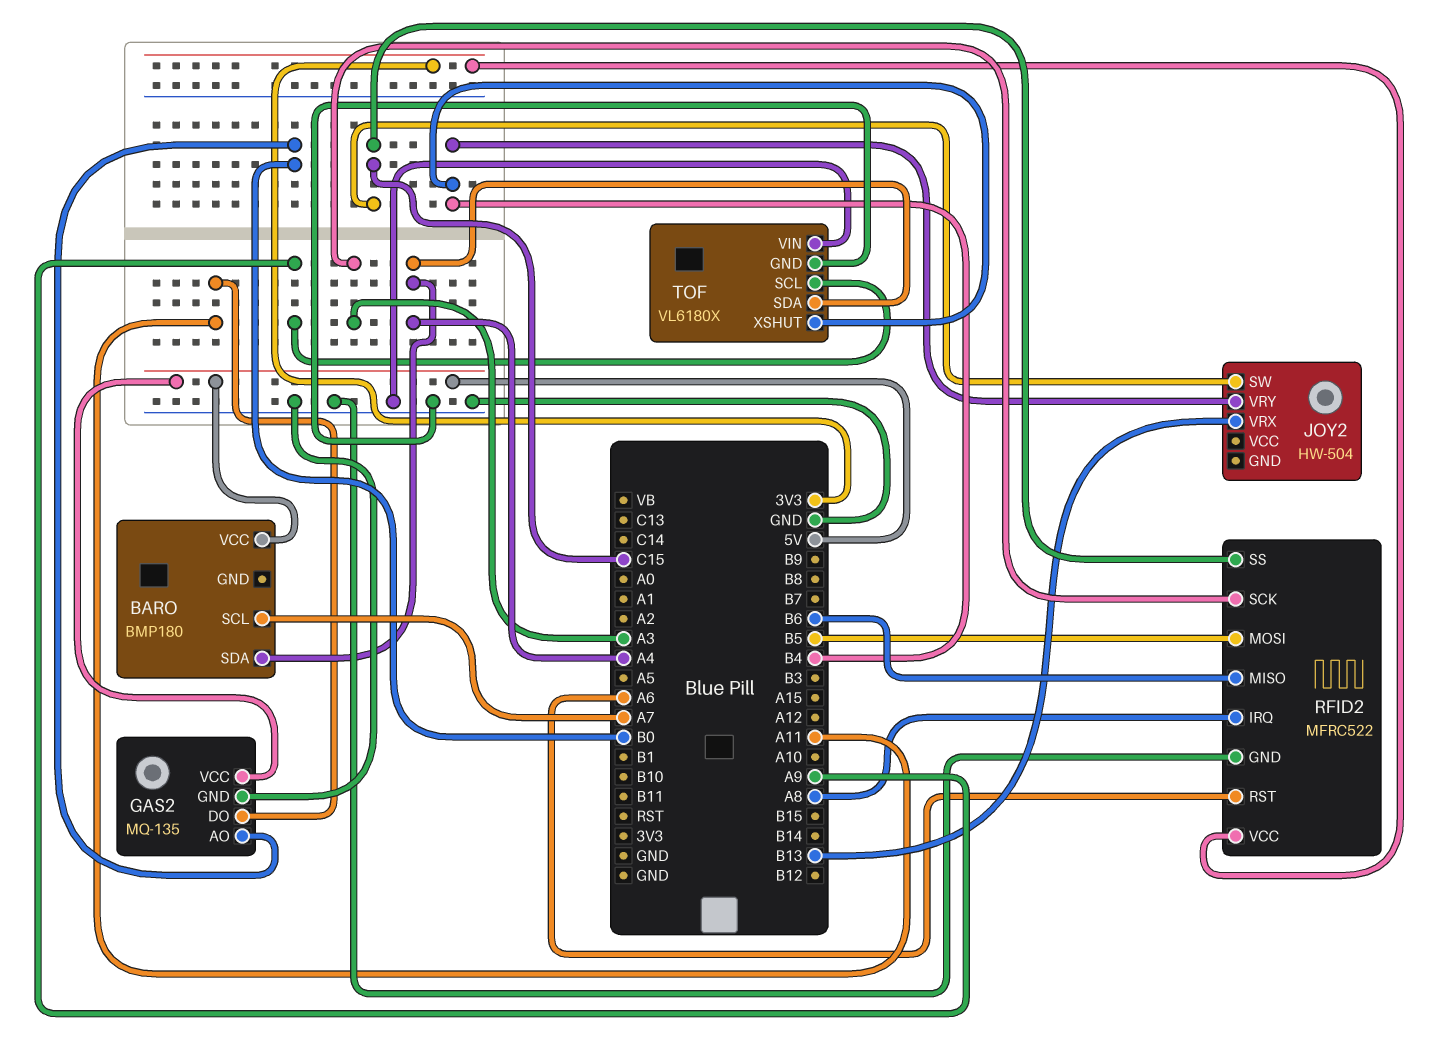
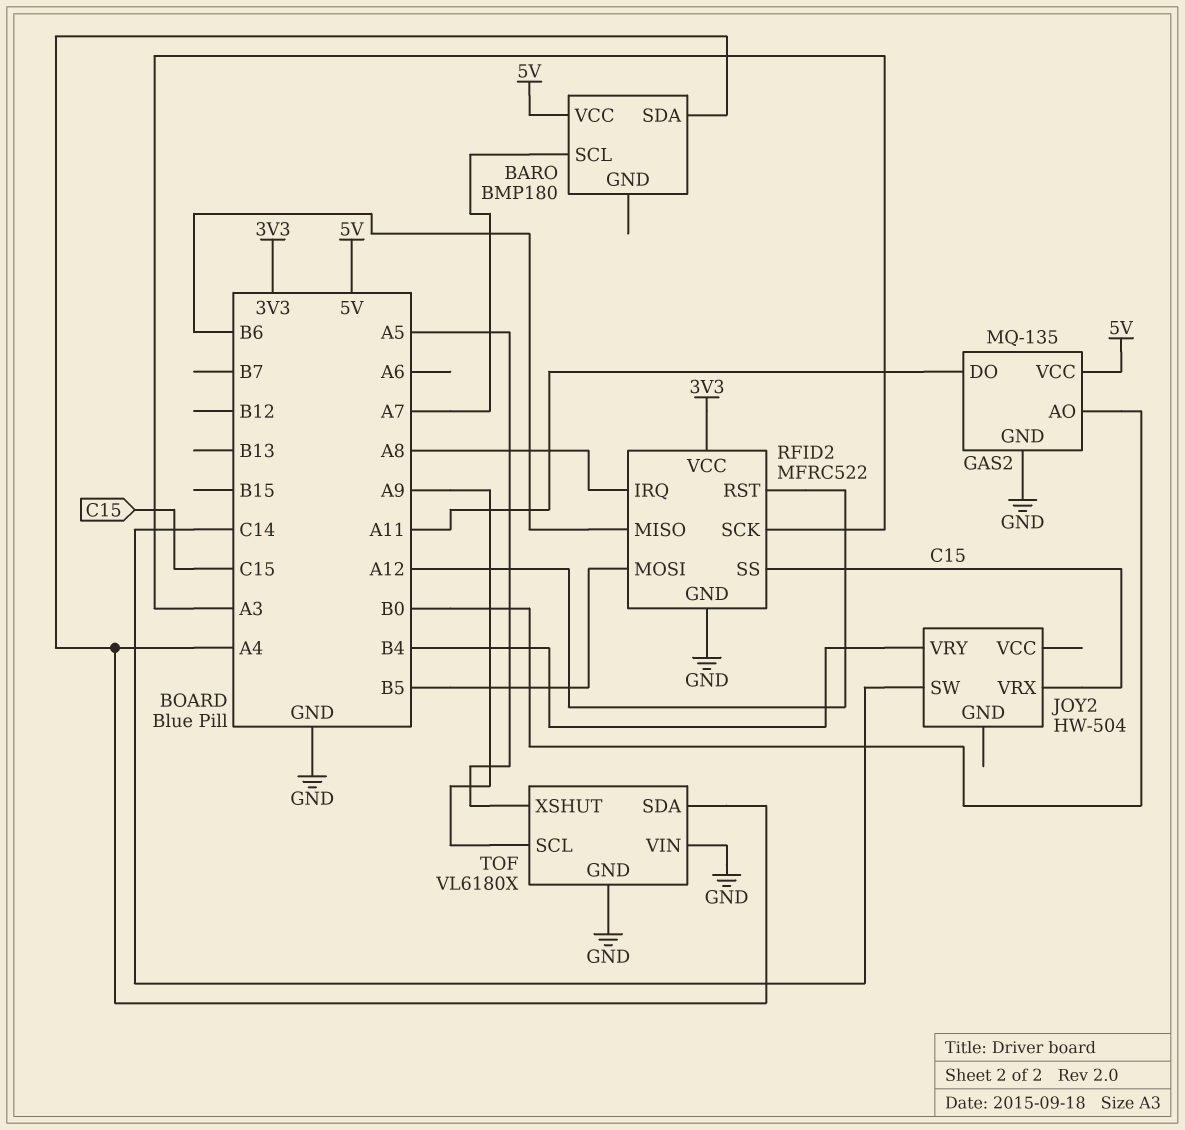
JOY2 pin SW: C15 -> C14
JOY2 pin VRX: B13 -> C15
RFID2 pin RST: A6 -> A12
TOF pin XSHUT: B4 -> A5

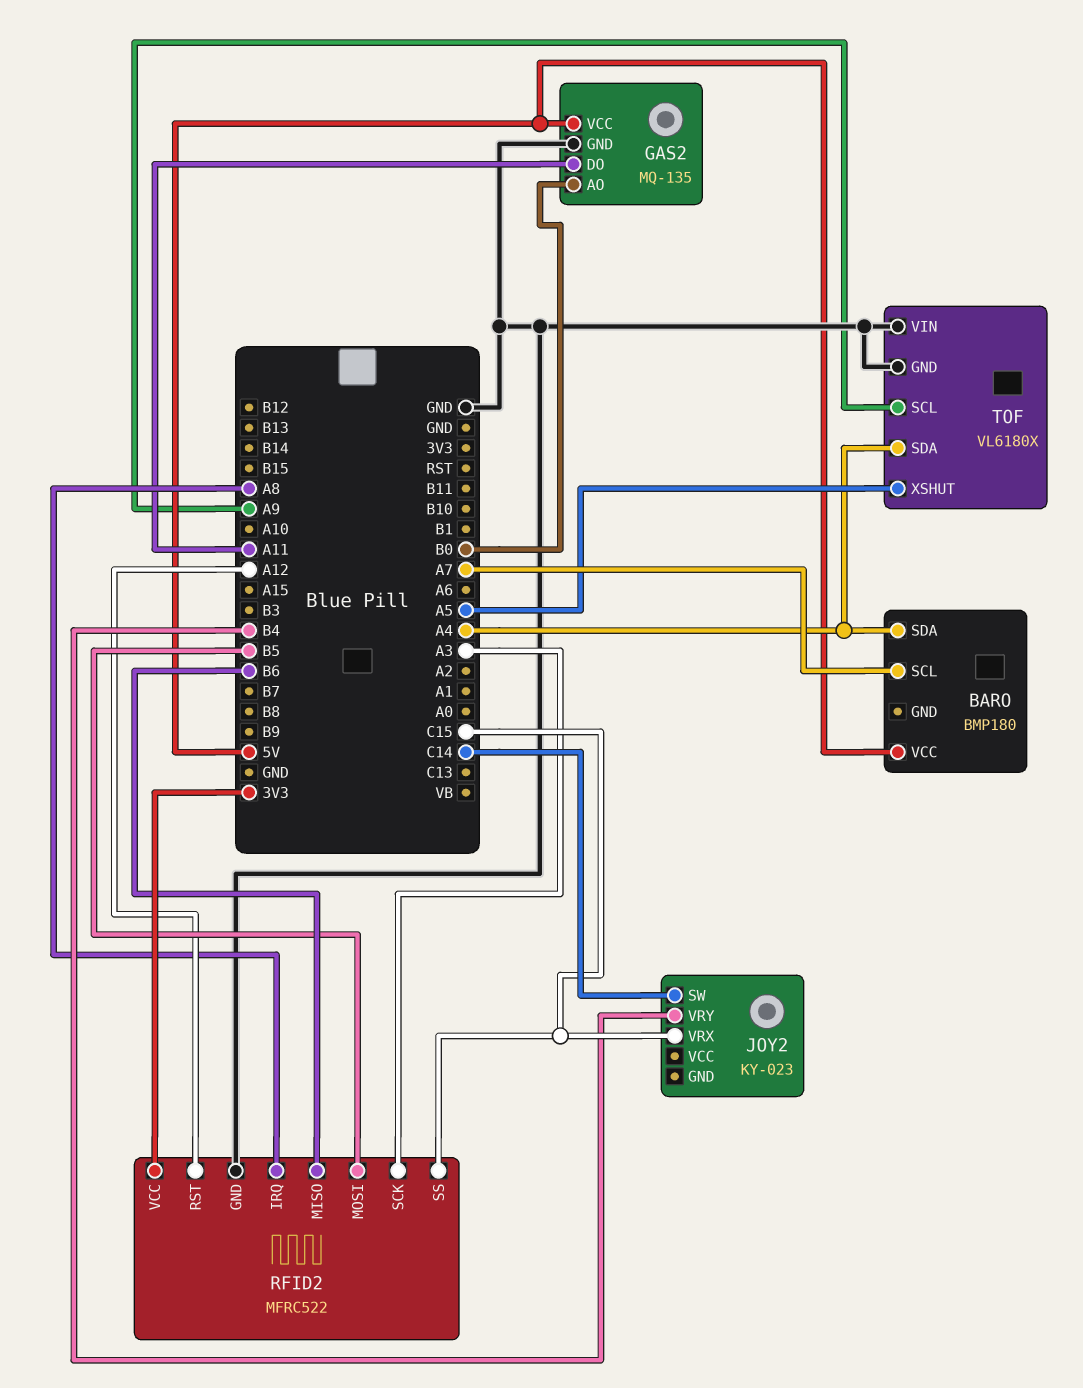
JOY2: HW-504 -> KY-023

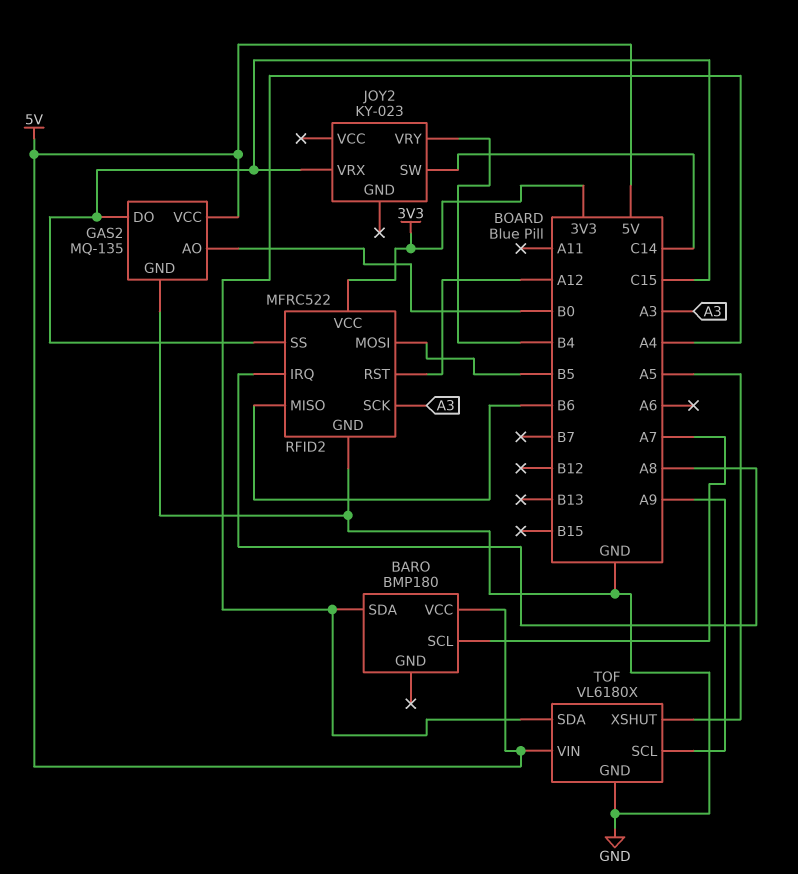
GAS2 pin DO: A11 -> C15
TOF pin VIN: GND -> 5V

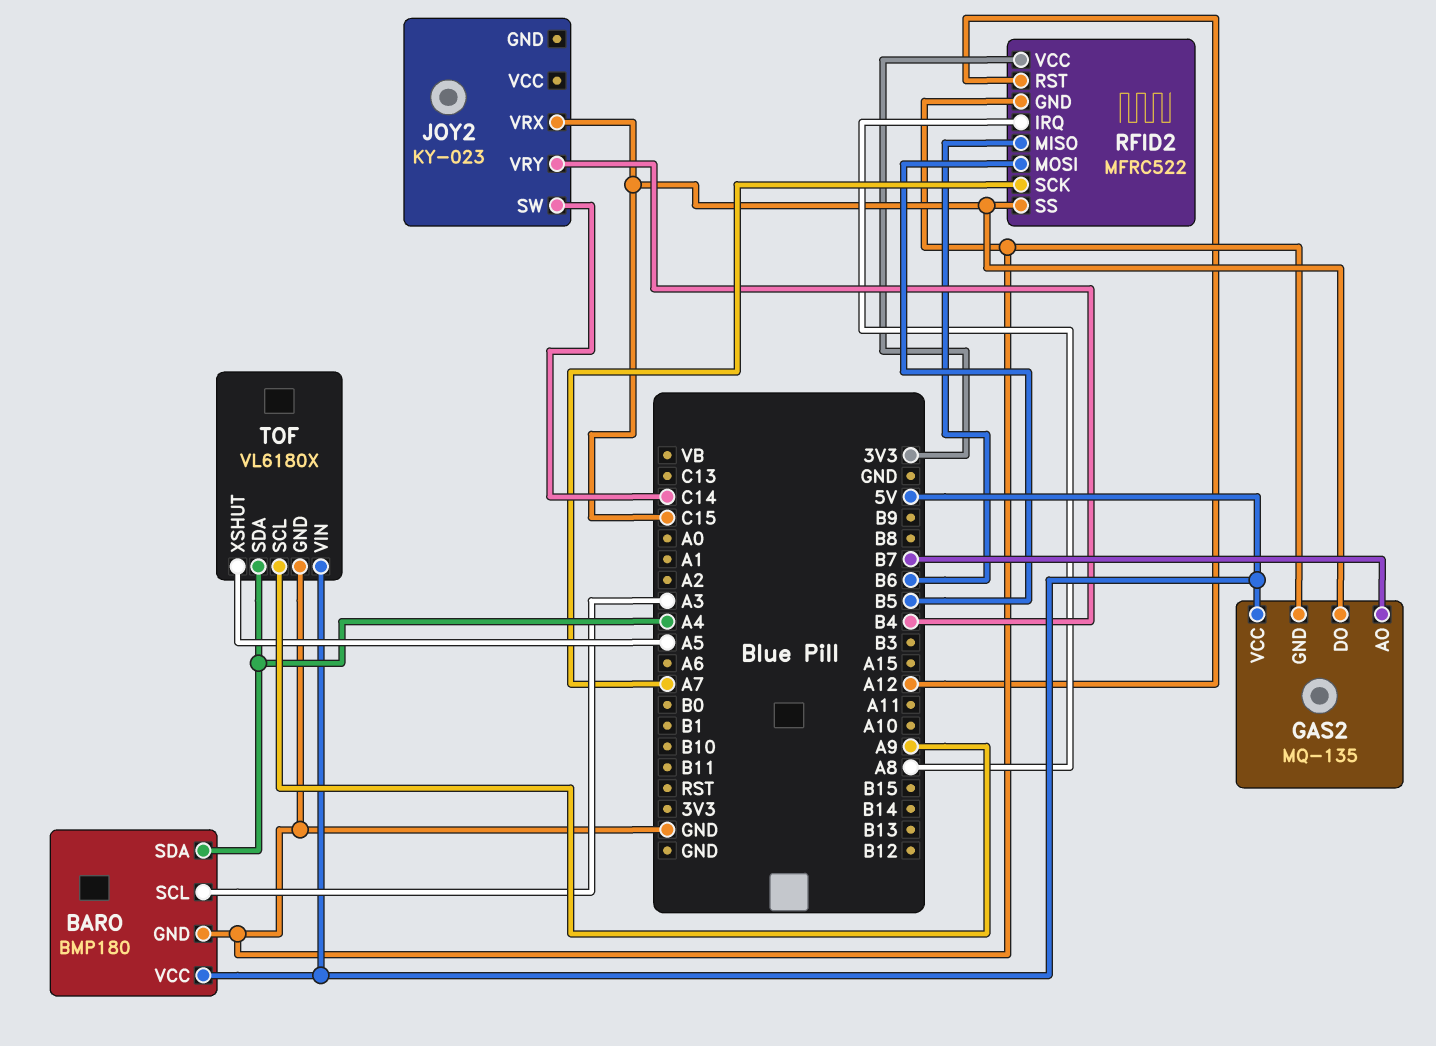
BARO pin GND: none -> GND
BARO pin SCL: A7 -> A3
GAS2 pin AO: B0 -> B7
RFID2 pin SCK: A3 -> A7

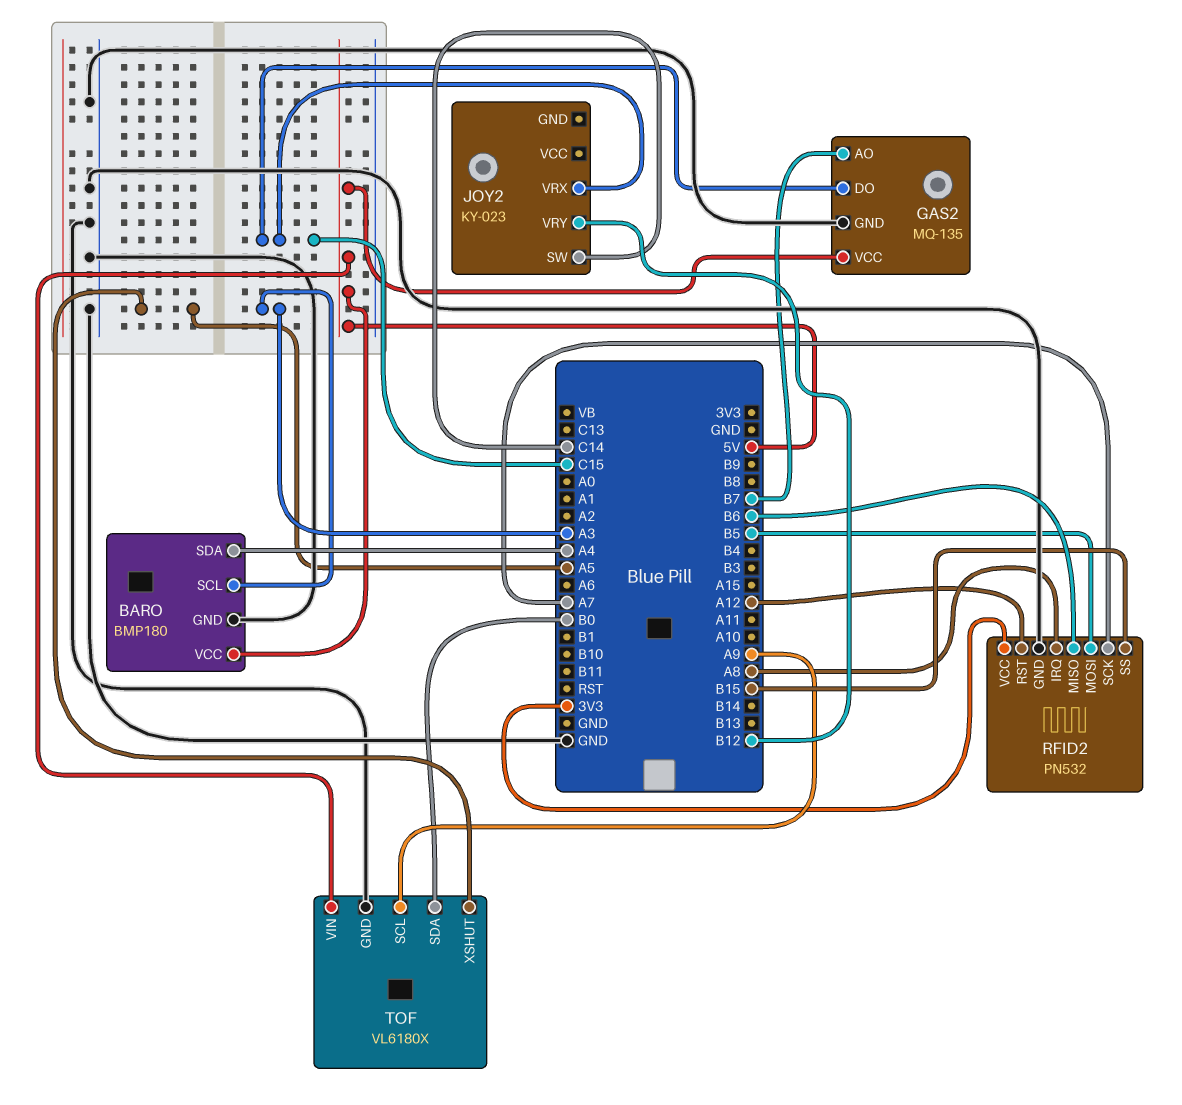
JOY2 pin VRY: B4 -> B12
RFID2: MFRC522 -> PN532
RFID2 pin SS: C15 -> B15
TOF pin SDA: A4 -> B0

